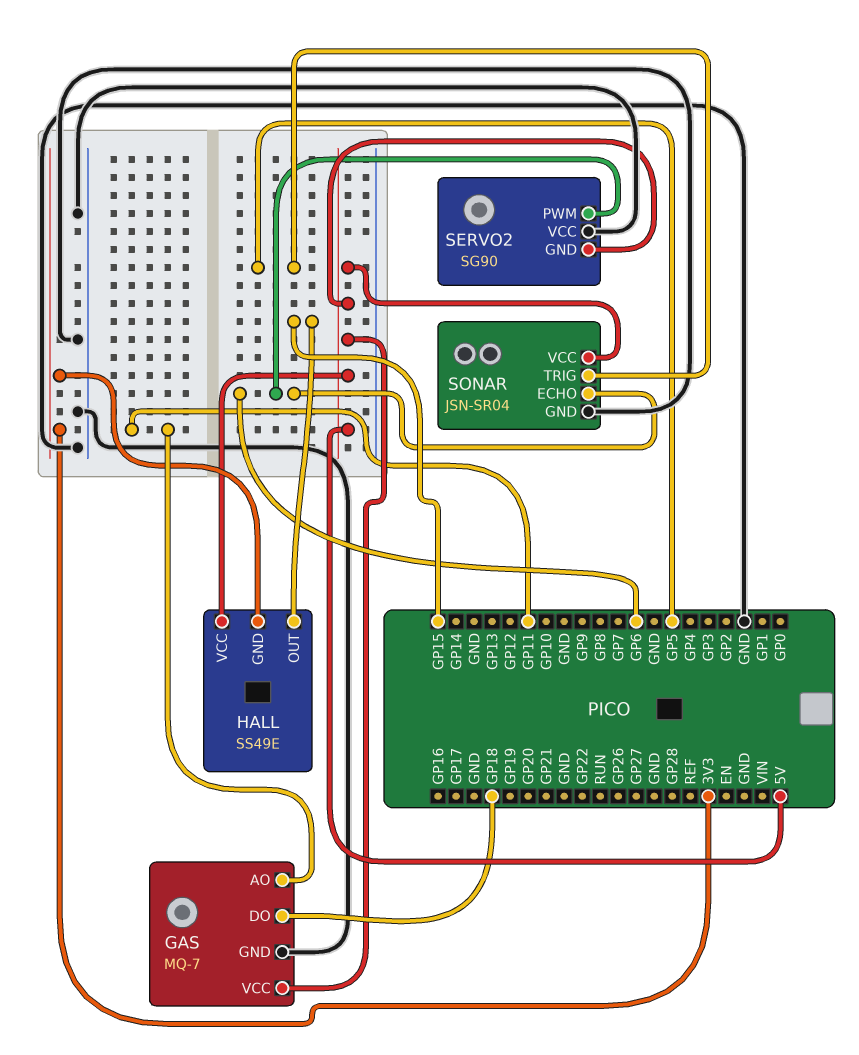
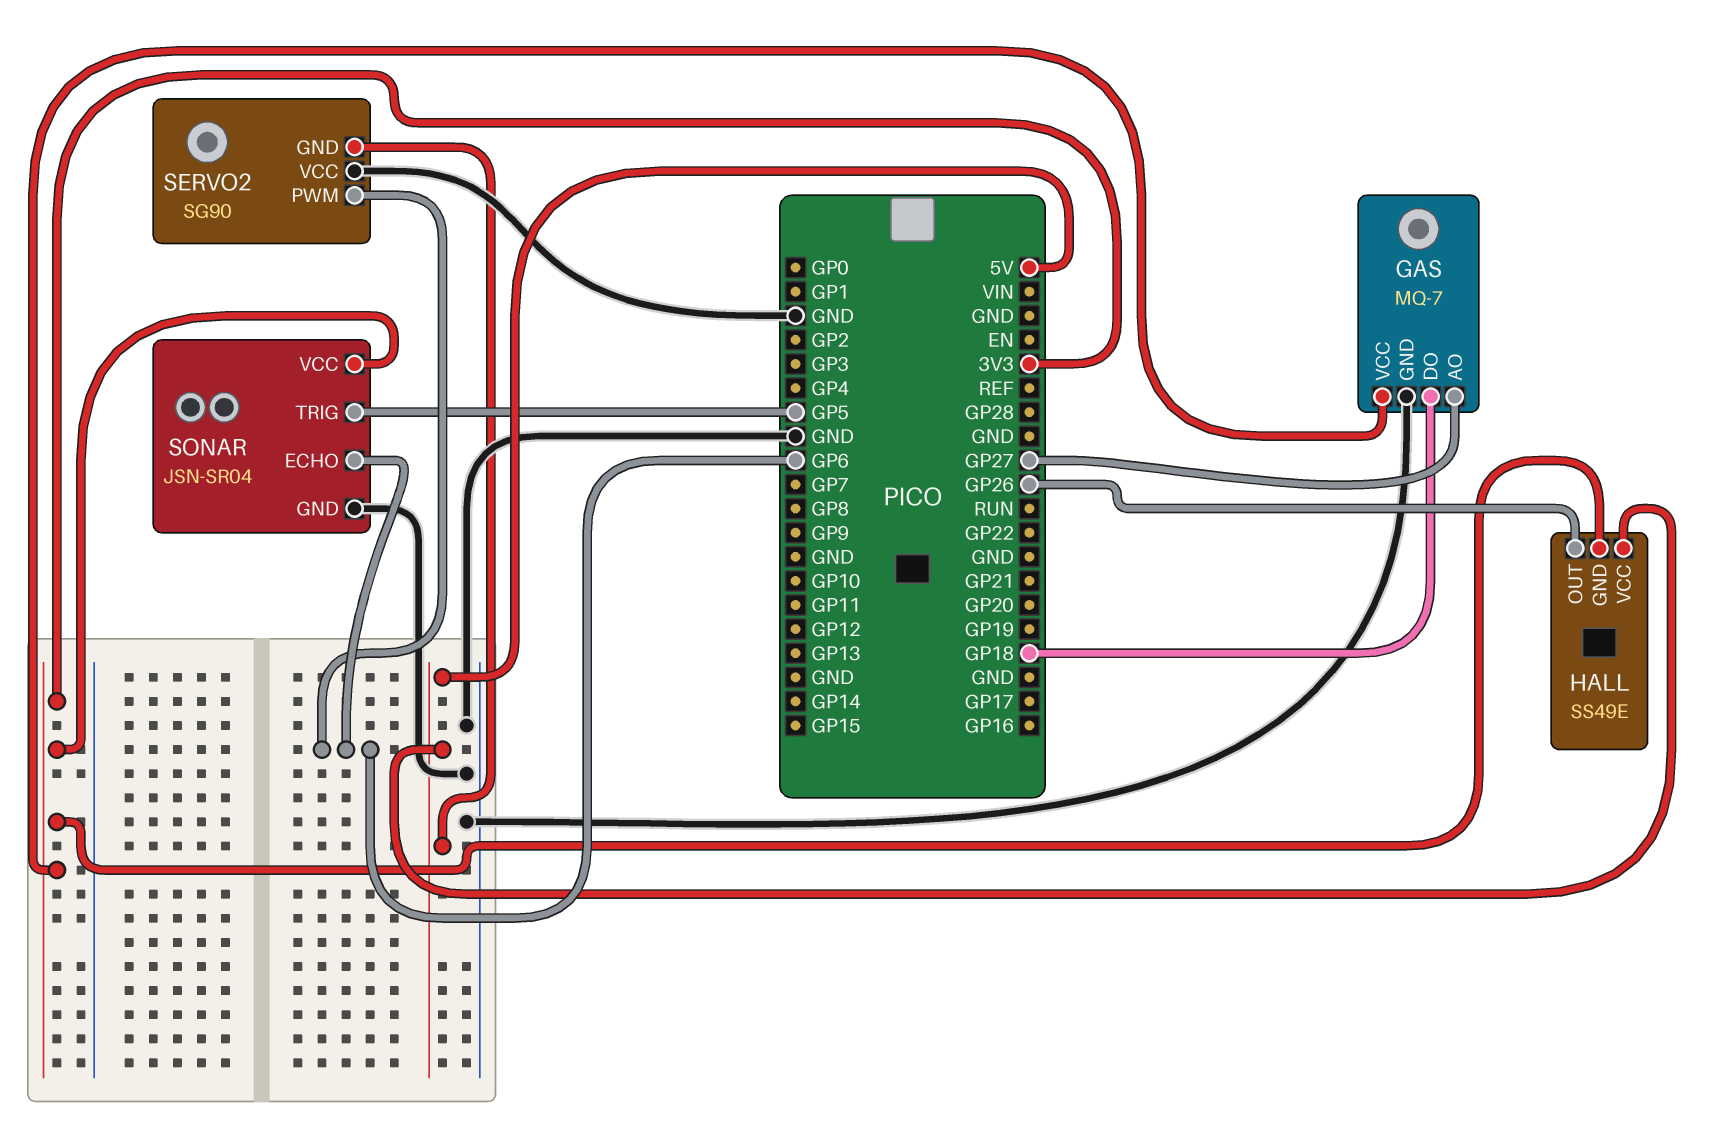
GAS pin AO: GP11 -> GP27
GAS pin VCC: 5V -> 3V3
HALL pin OUT: GP15 -> GP26
SONAR pin VCC: 5V -> 3V3

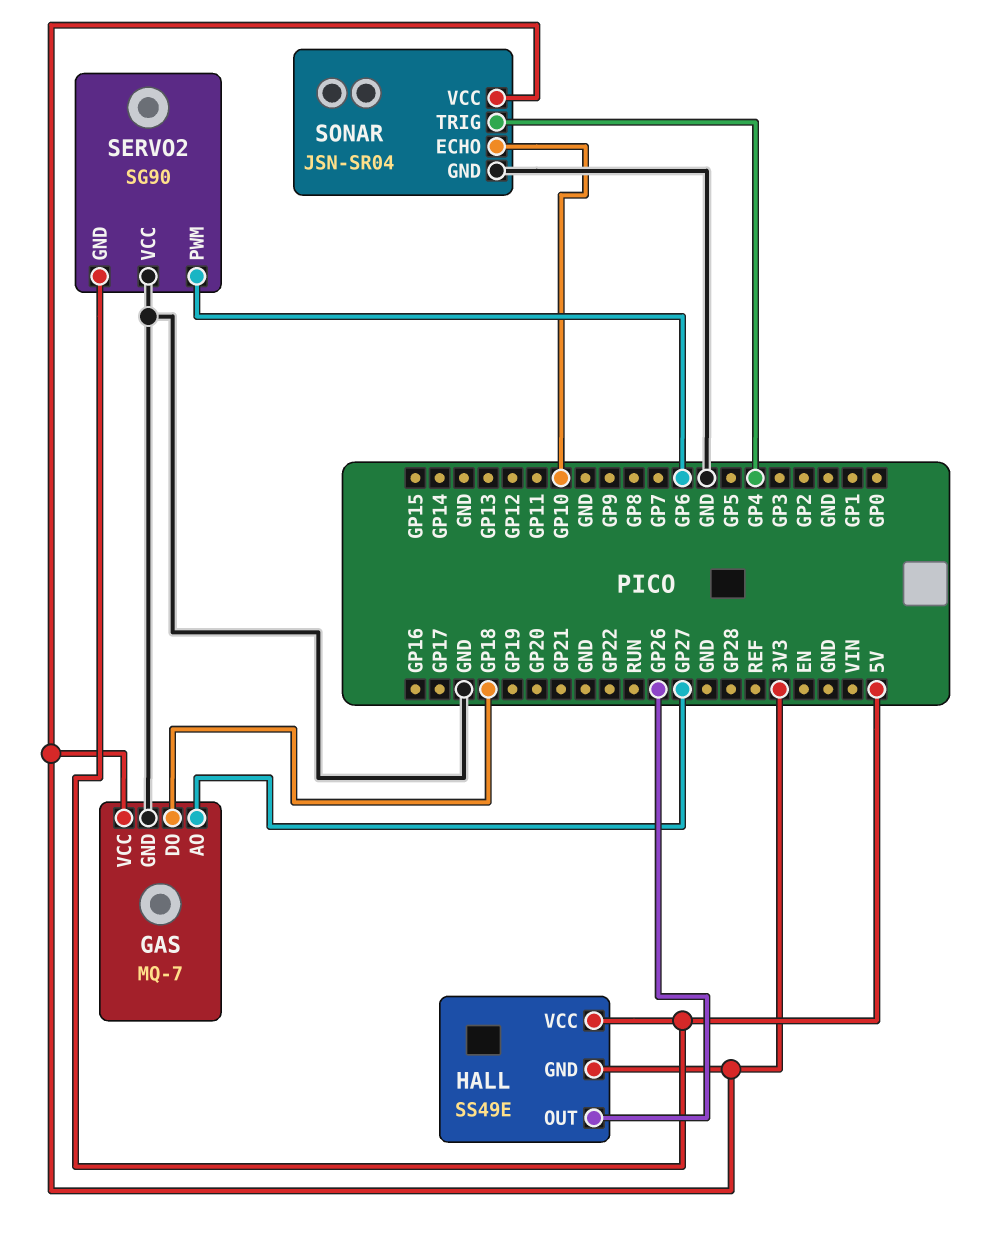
SONAR pin ECHO: GP6 -> GP10
SONAR pin TRIG: GP5 -> GP4

